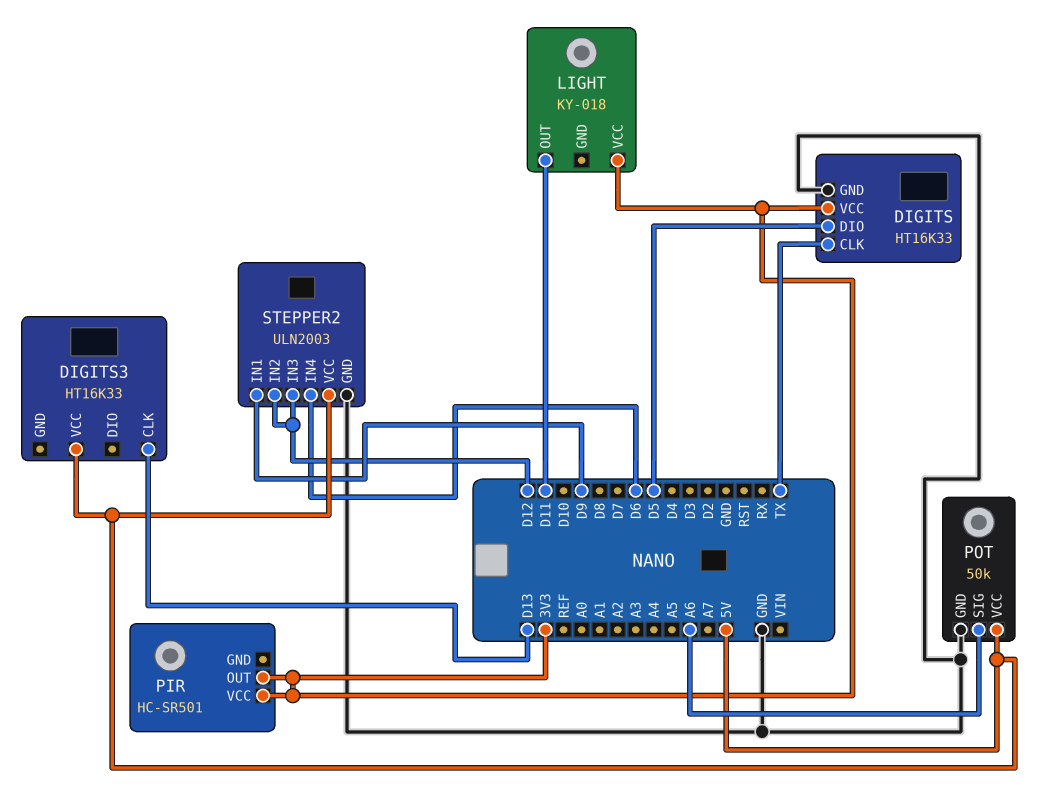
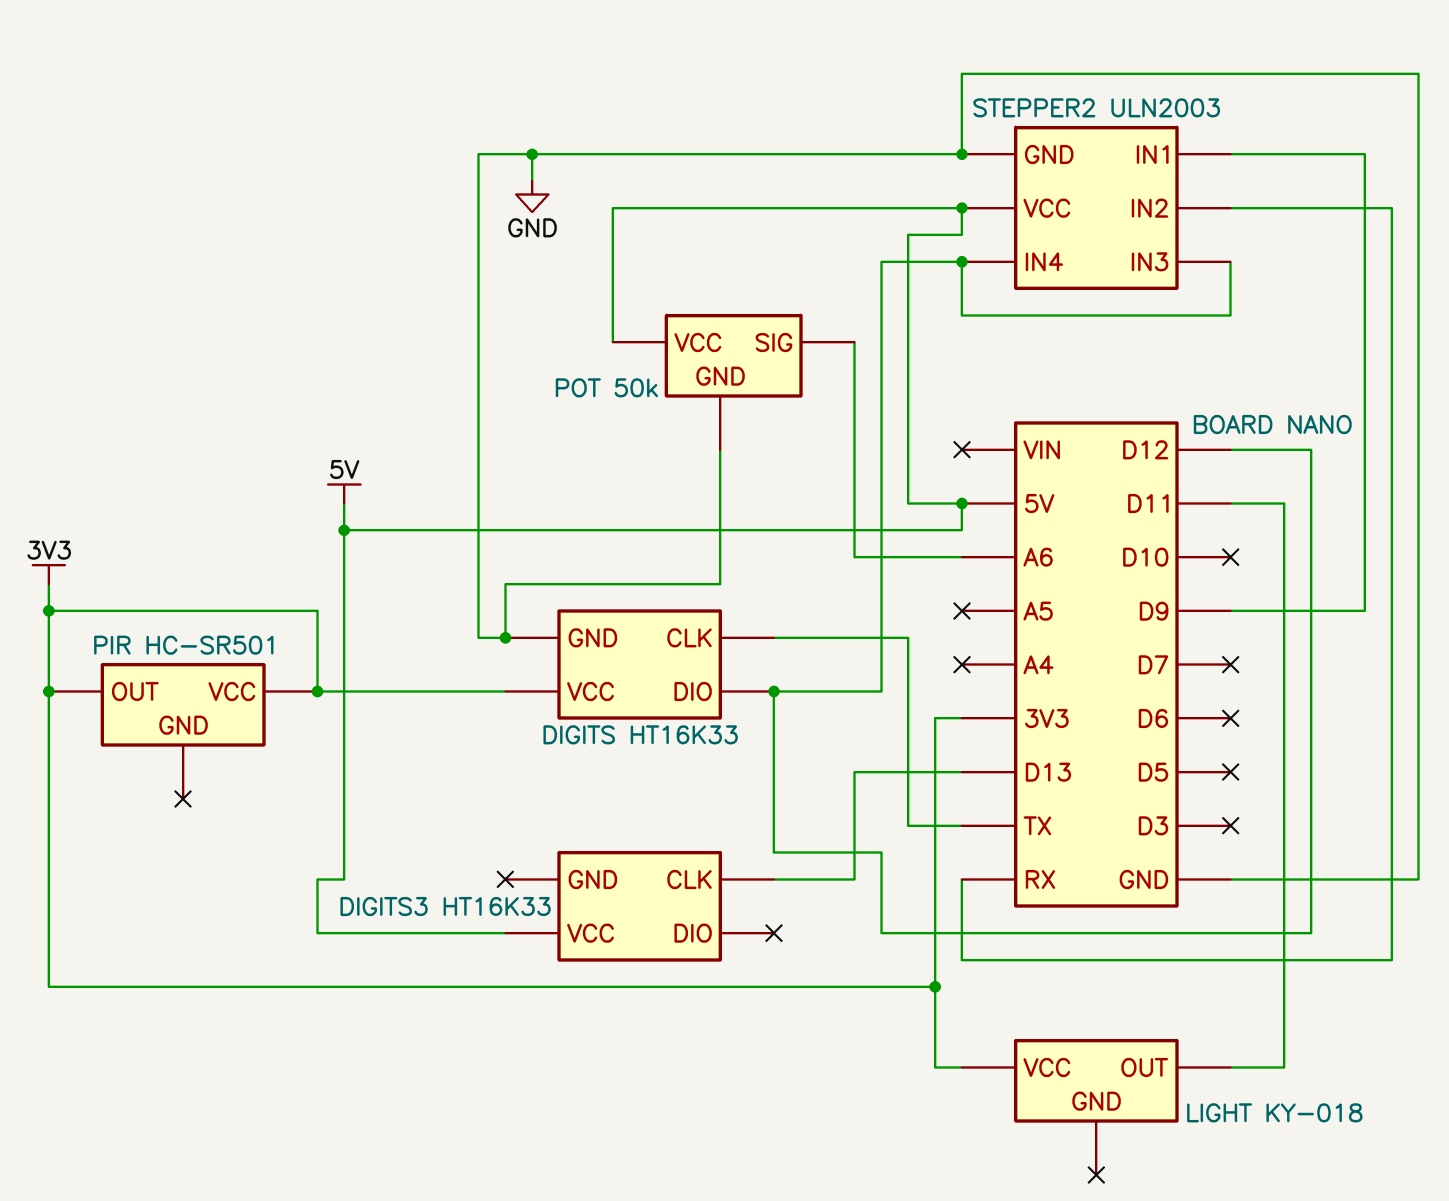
DIGITS pin DIO: D5 -> D12
STEPPER2 pin IN2: D12 -> RX
STEPPER2 pin IN4: D6 -> D12

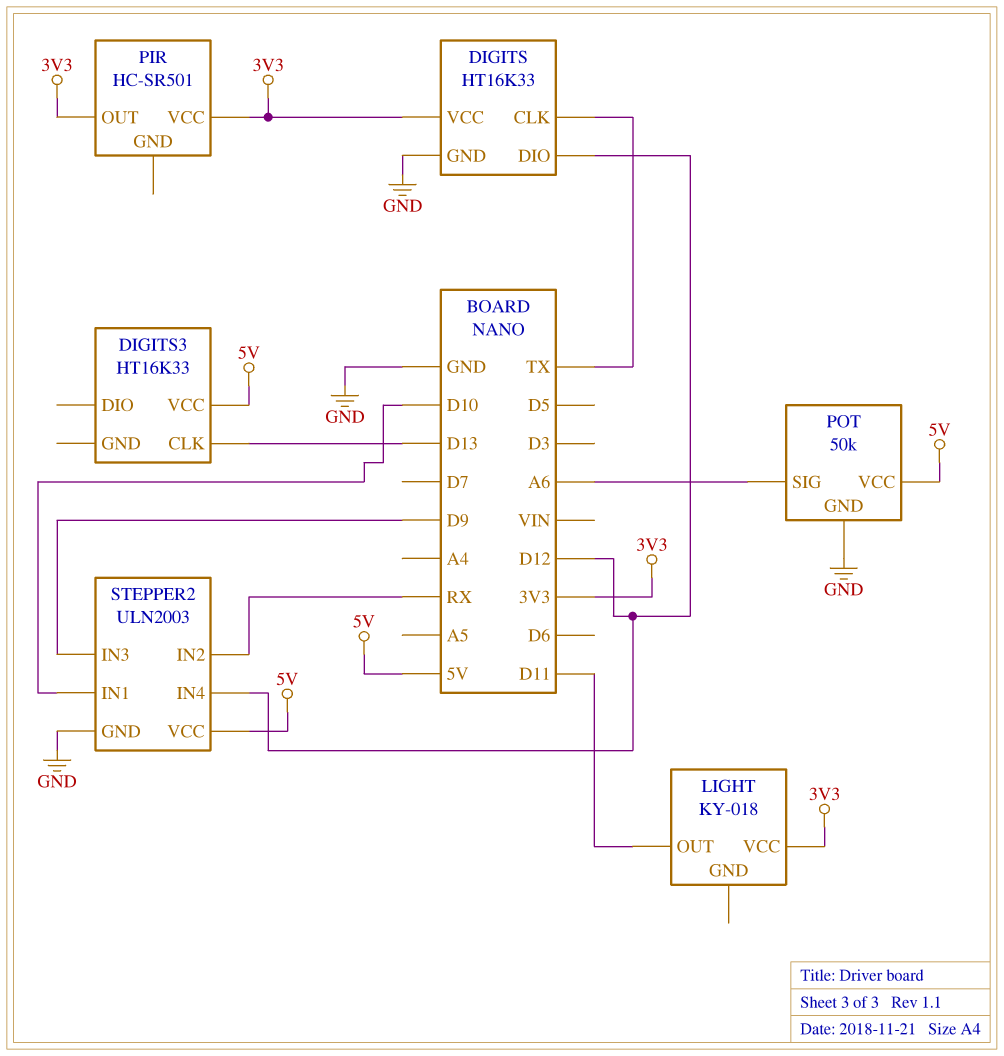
STEPPER2 pin IN1: D9 -> D10
STEPPER2 pin IN3: D12 -> D9

